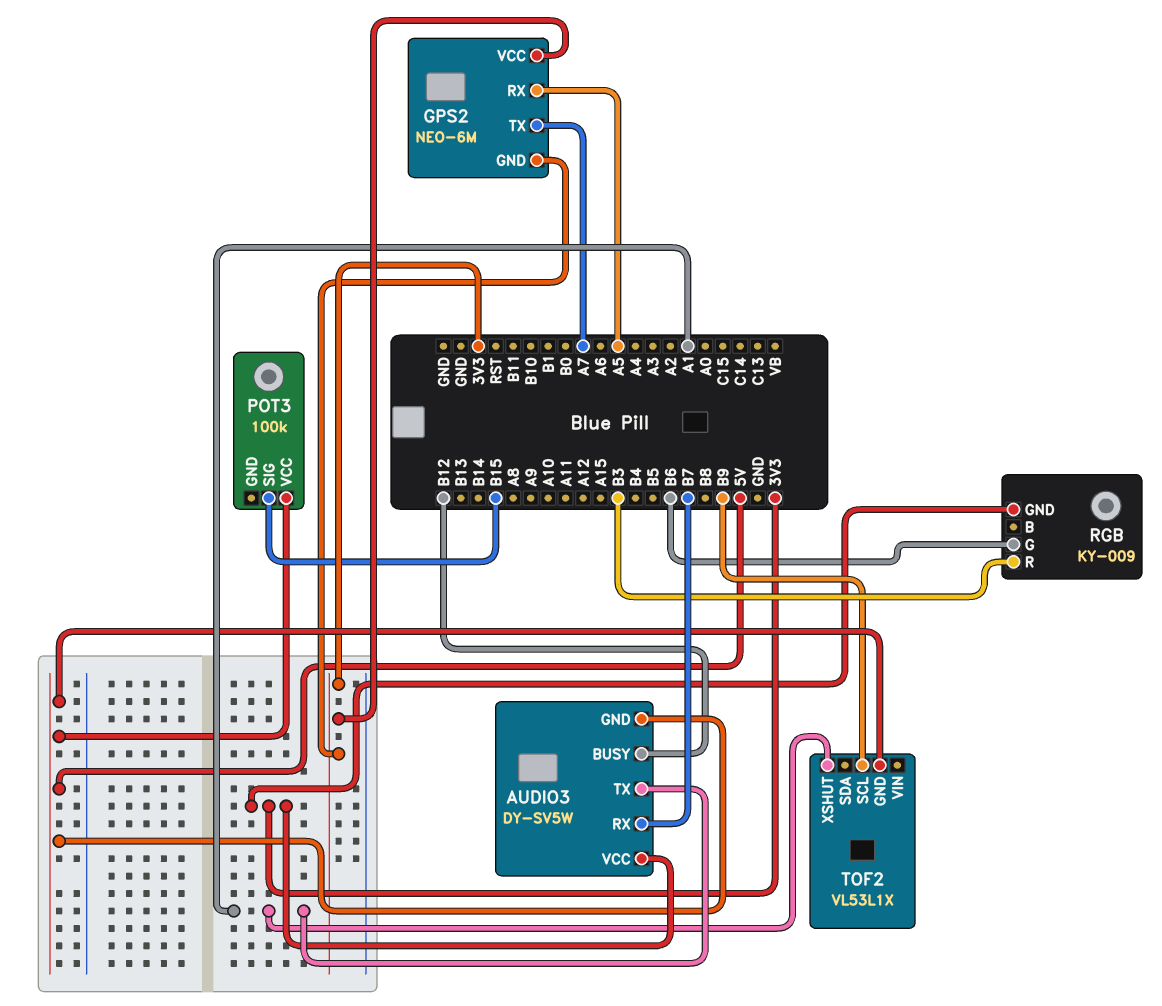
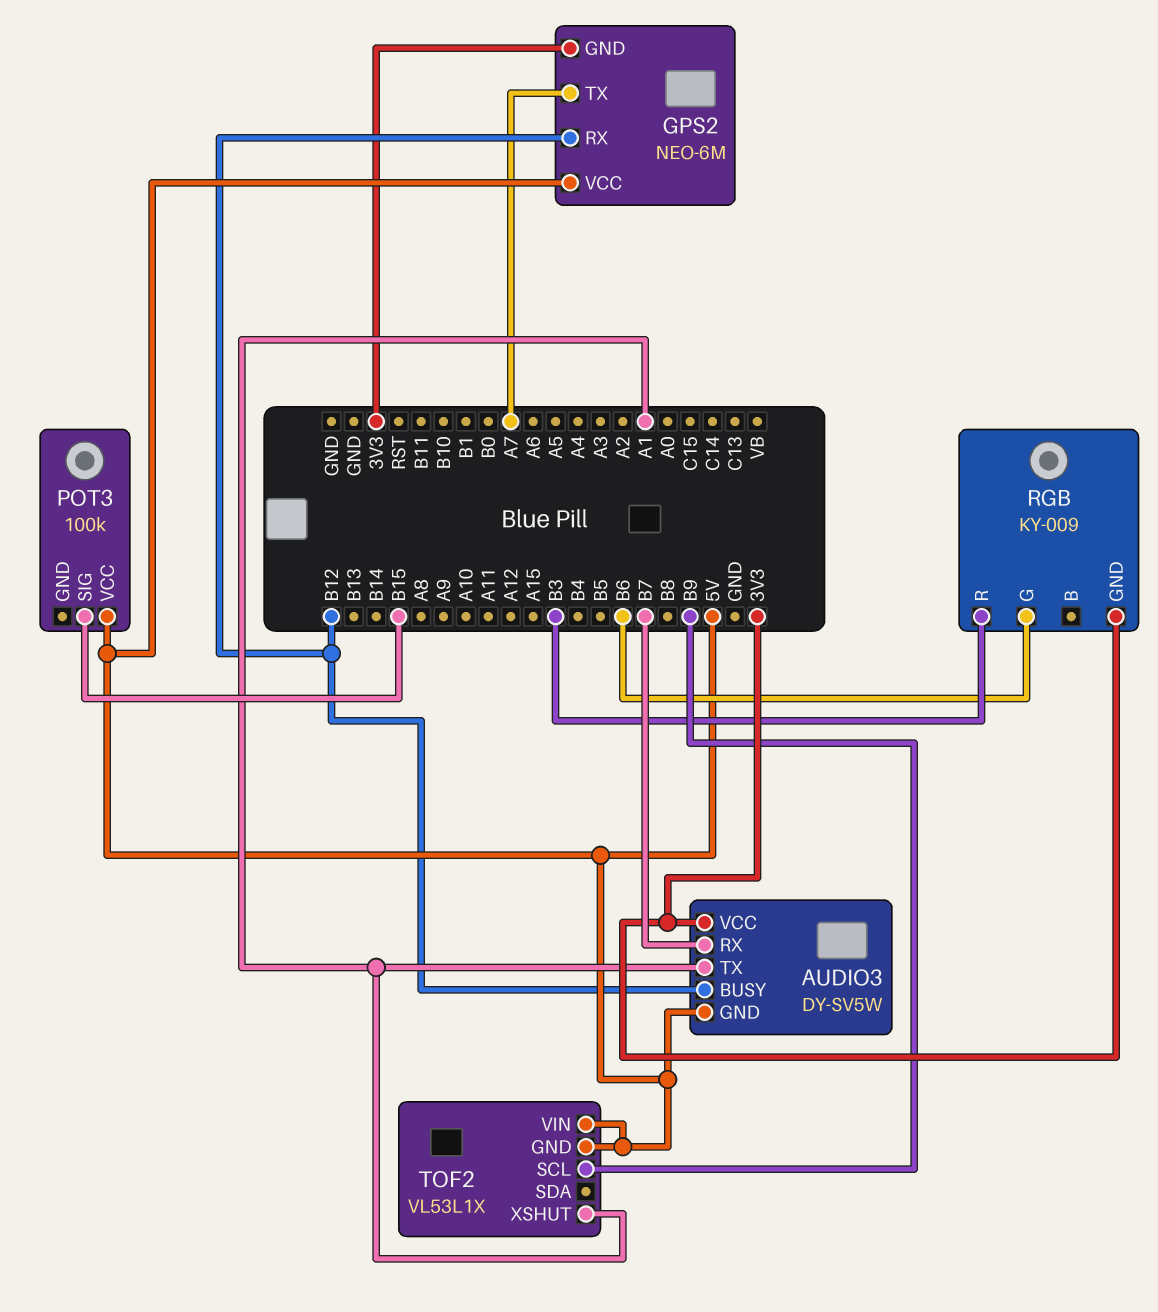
GPS2 pin RX: A5 -> B12
GPS2 pin VCC: 3V3 -> 5V
TOF2 pin VIN: none -> 5V

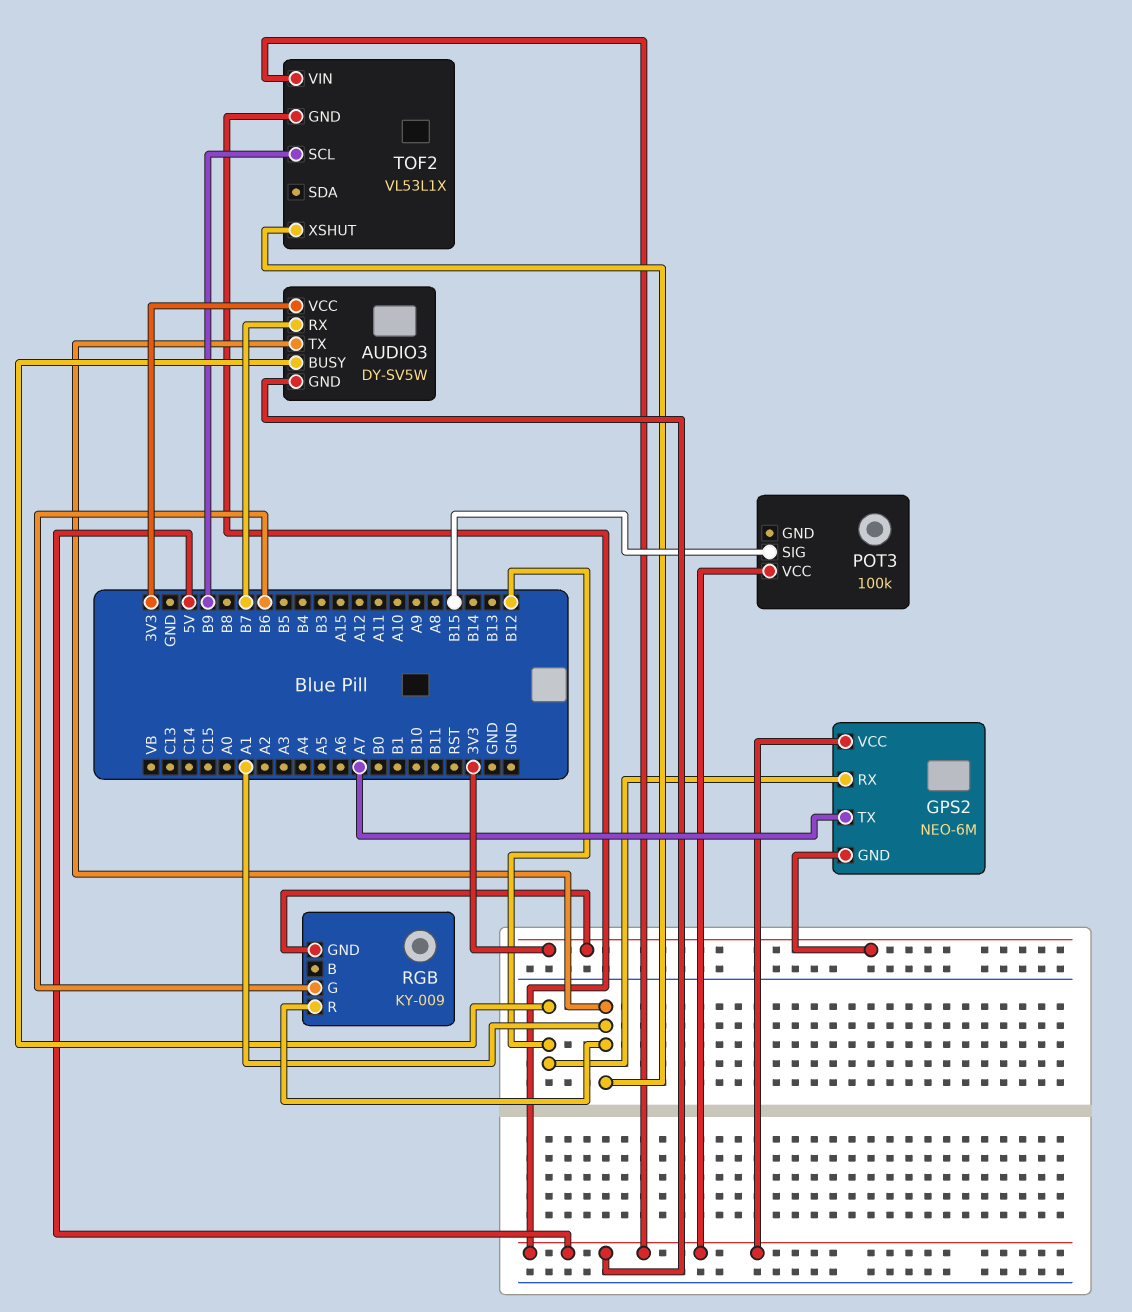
RGB pin R: B3 -> A1

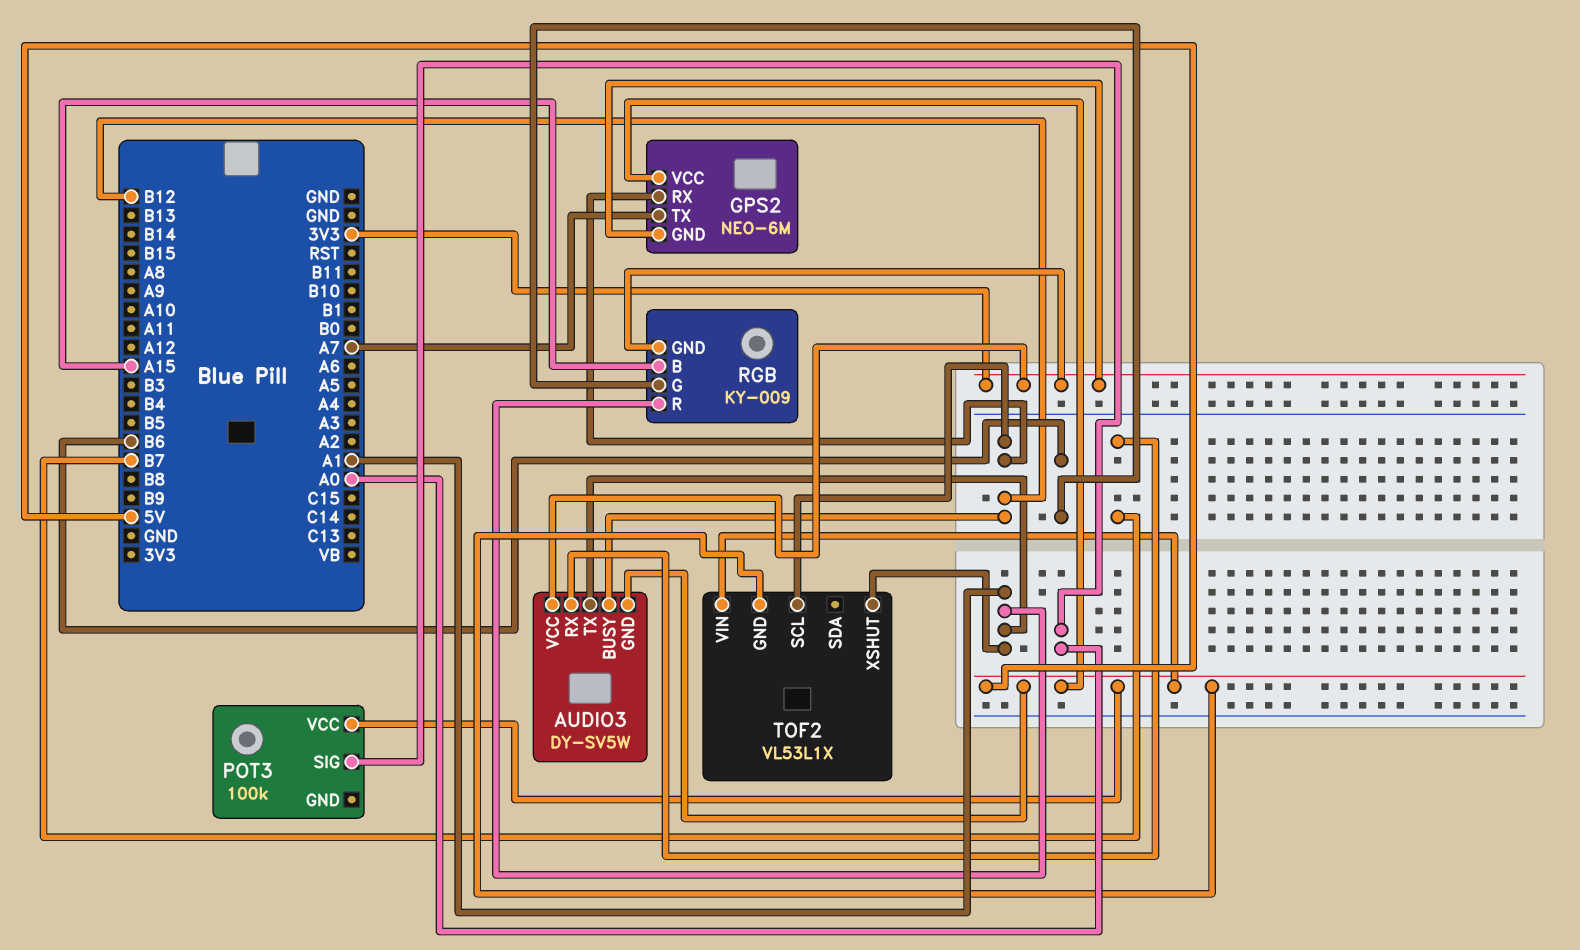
POT3 pin SIG: B15 -> A0
RGB pin B: none -> A15
TOF2 pin SCL: B9 -> B12

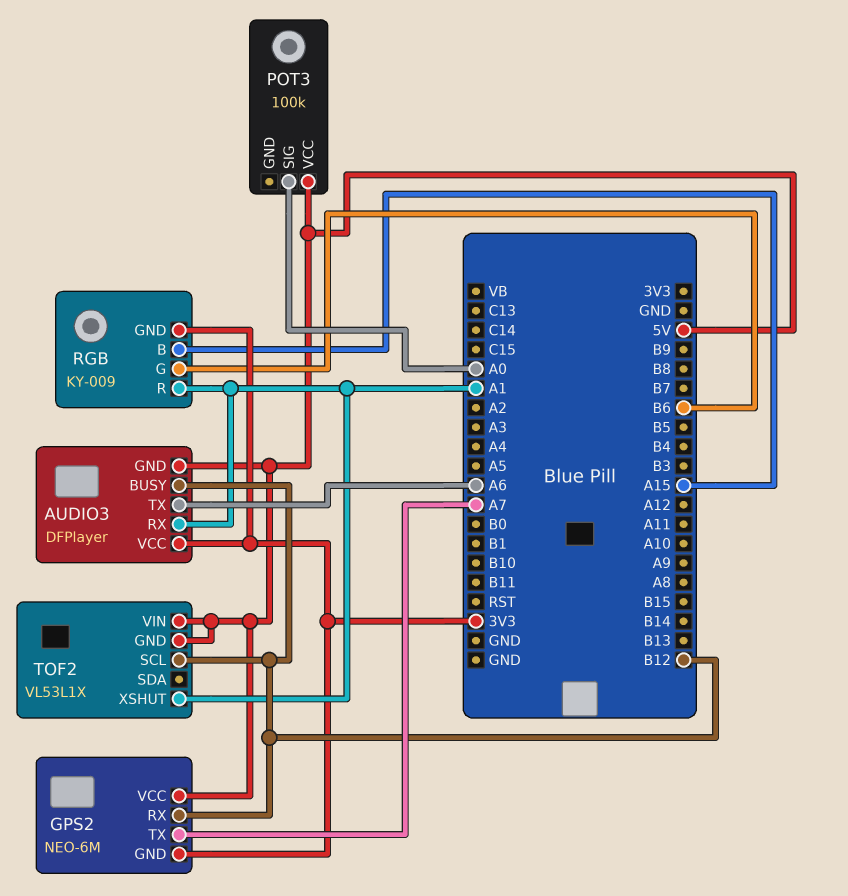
AUDIO3: DY-SV5W -> DFPlayer
AUDIO3 pin RX: B7 -> A1
AUDIO3 pin TX: A1 -> A6

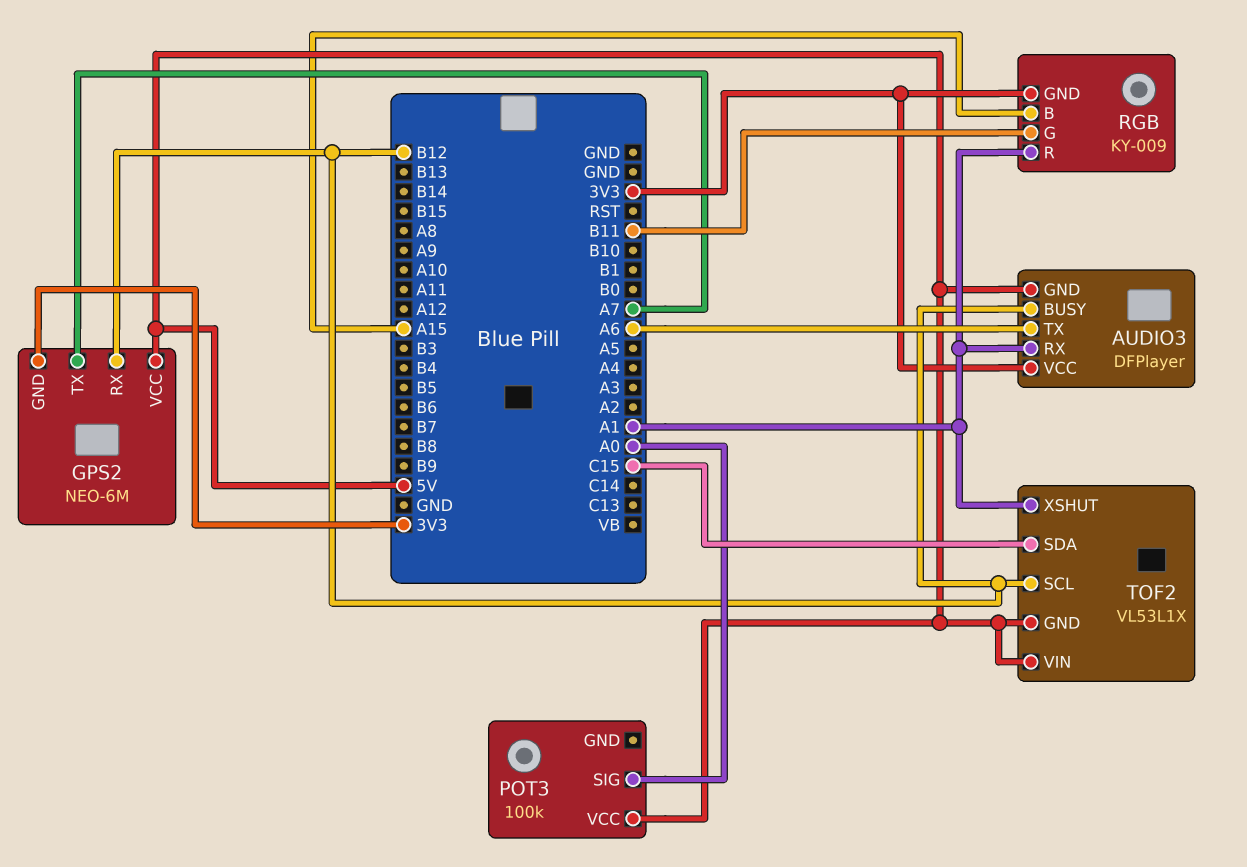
RGB pin G: B6 -> B11
TOF2 pin SDA: none -> C15

